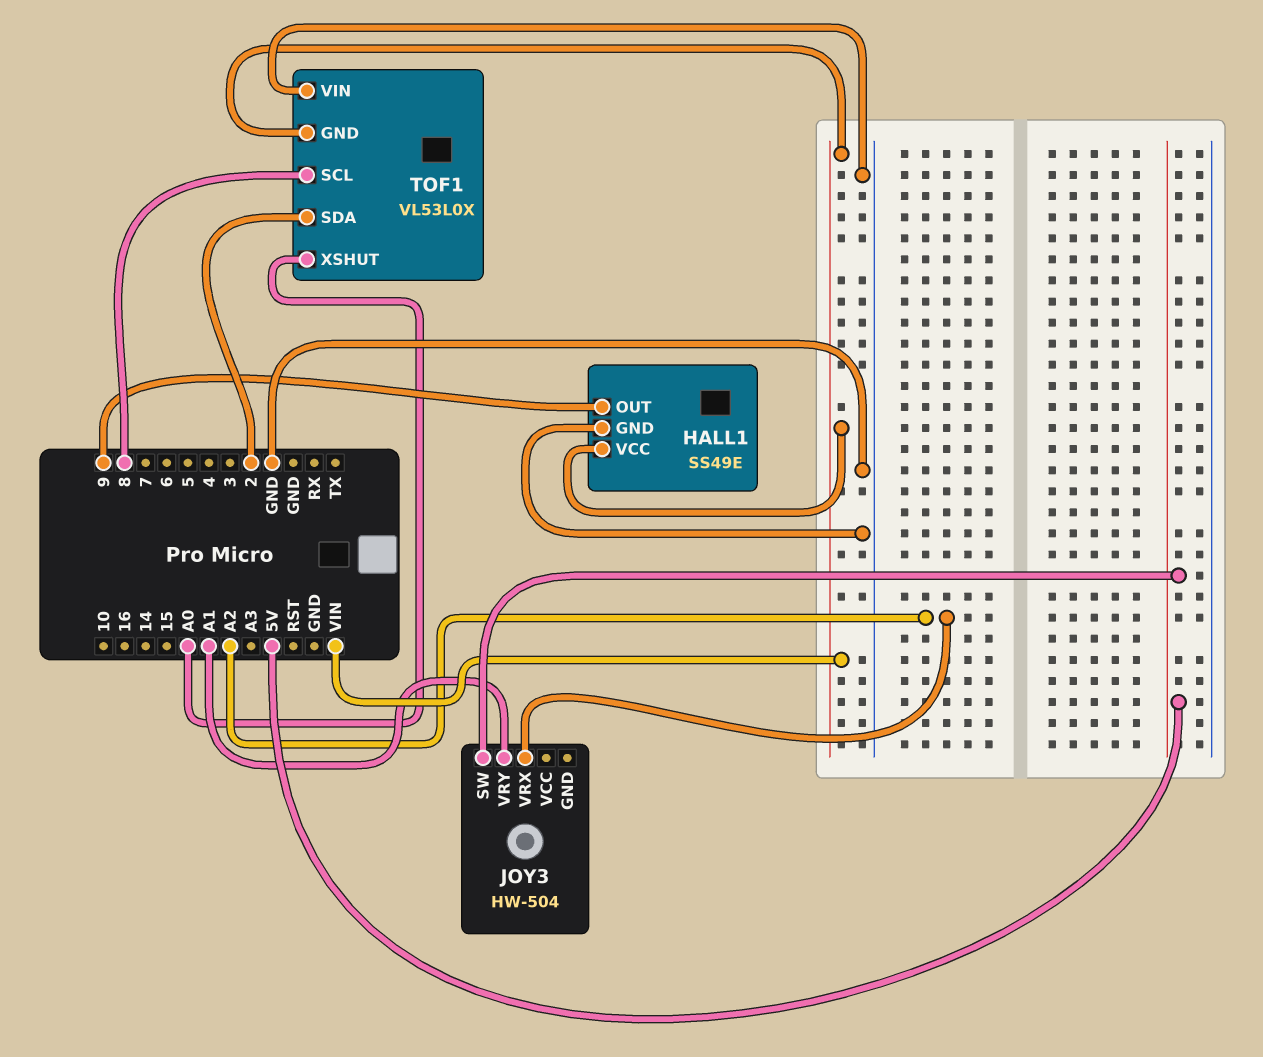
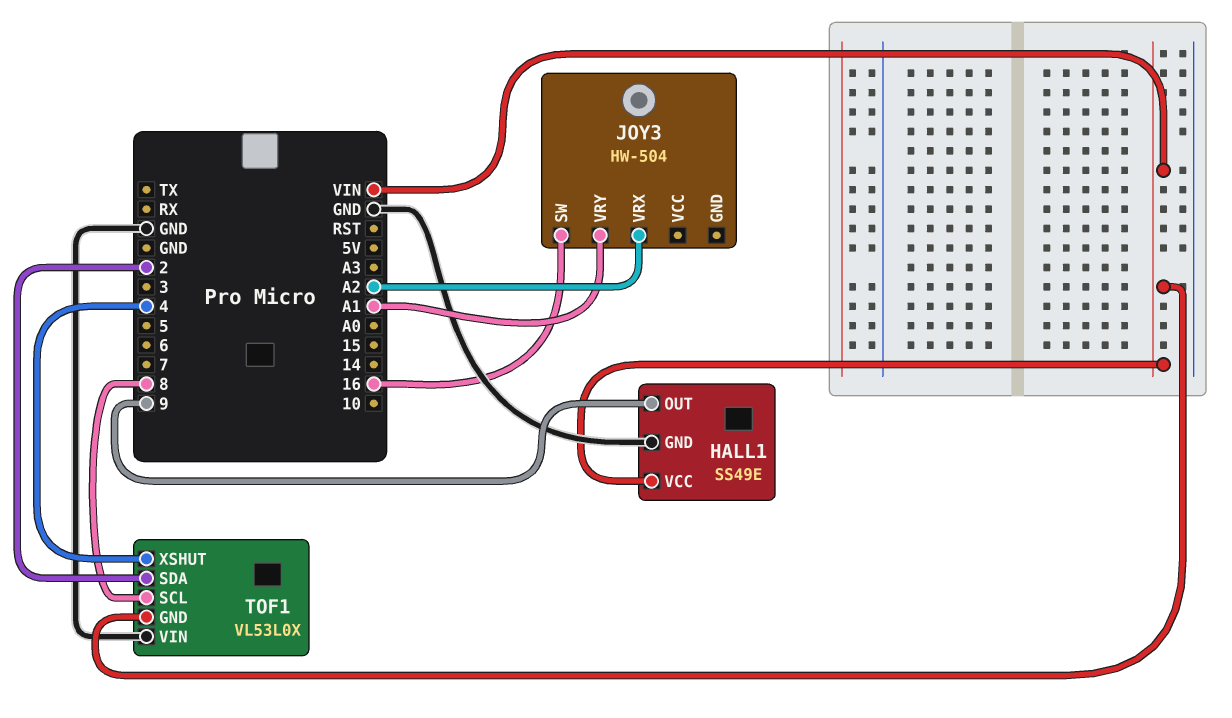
JOY3 pin SW: 5V -> 16
TOF1 pin XSHUT: A0 -> 4

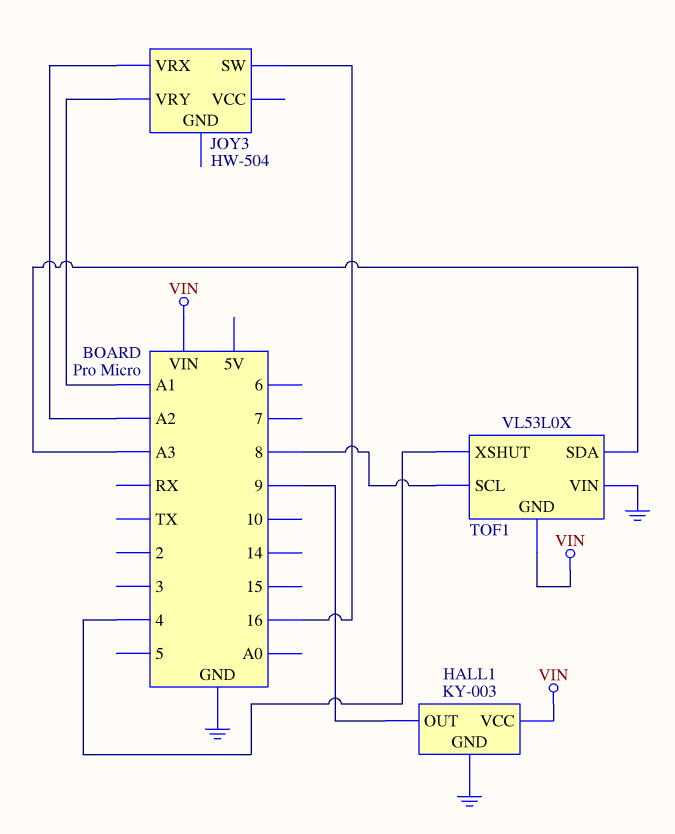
HALL1: SS49E -> KY-003
TOF1 pin SDA: 2 -> A3

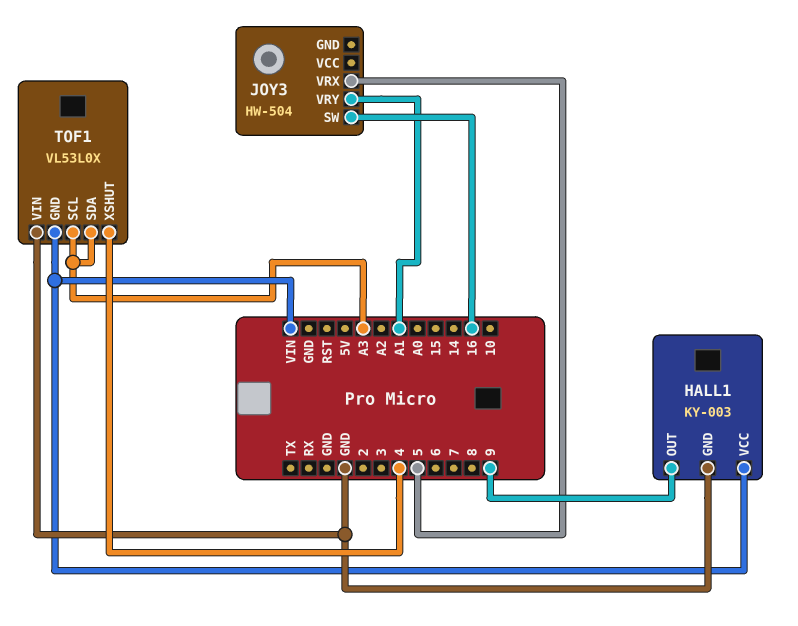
JOY3 pin VRX: A2 -> 5
TOF1 pin SCL: 8 -> A3

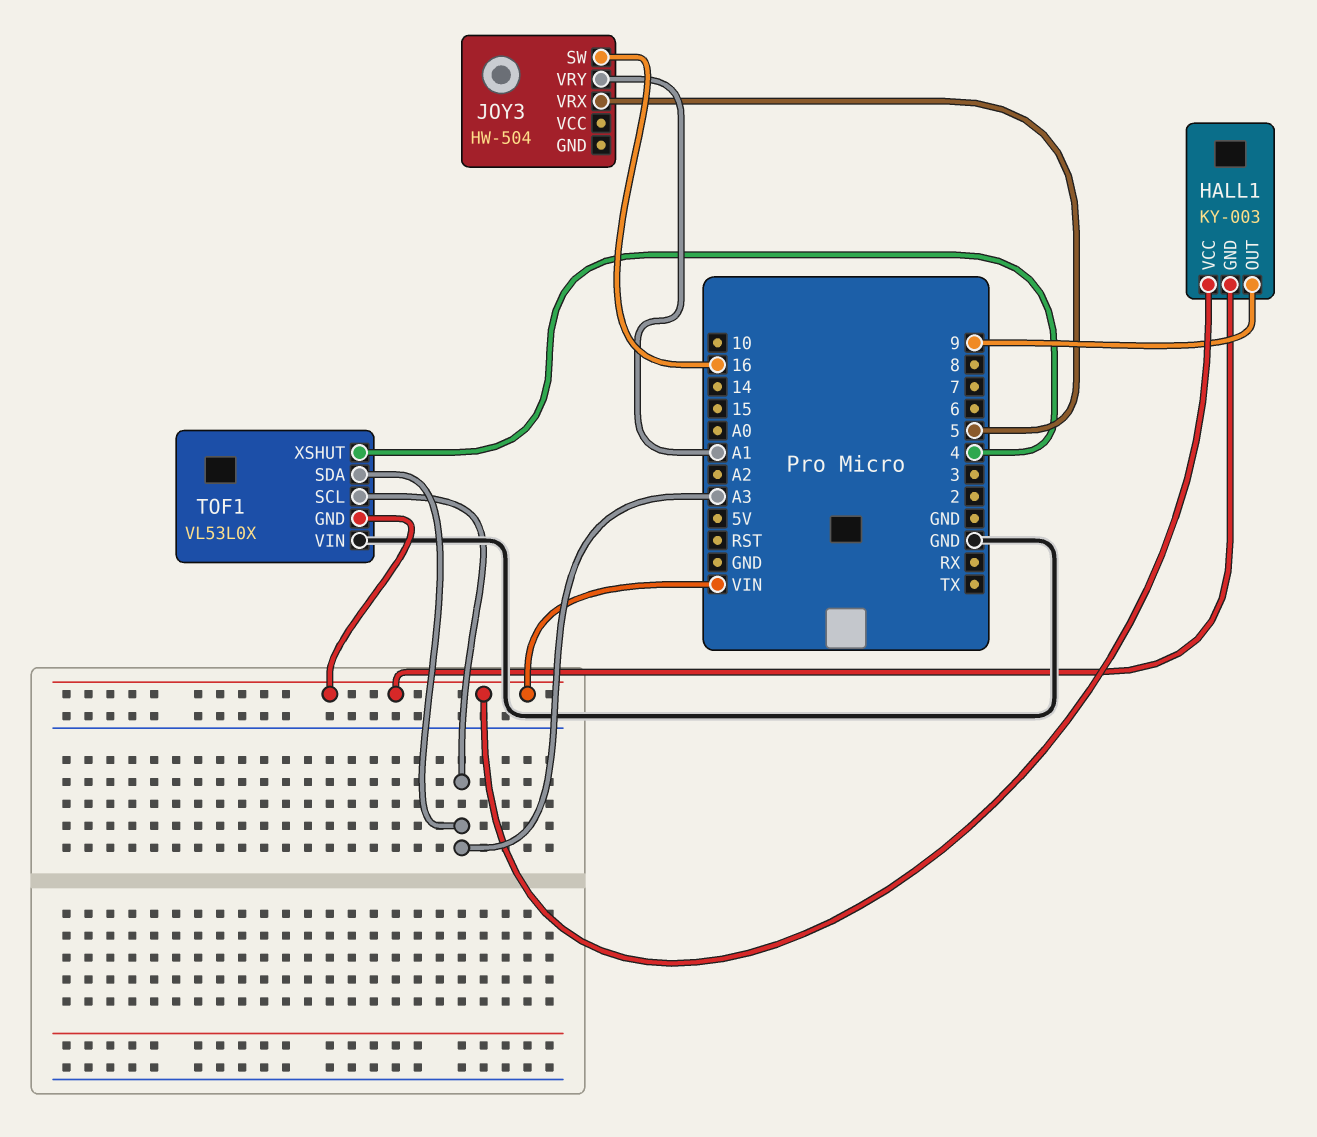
HALL1 pin GND: GND -> VIN

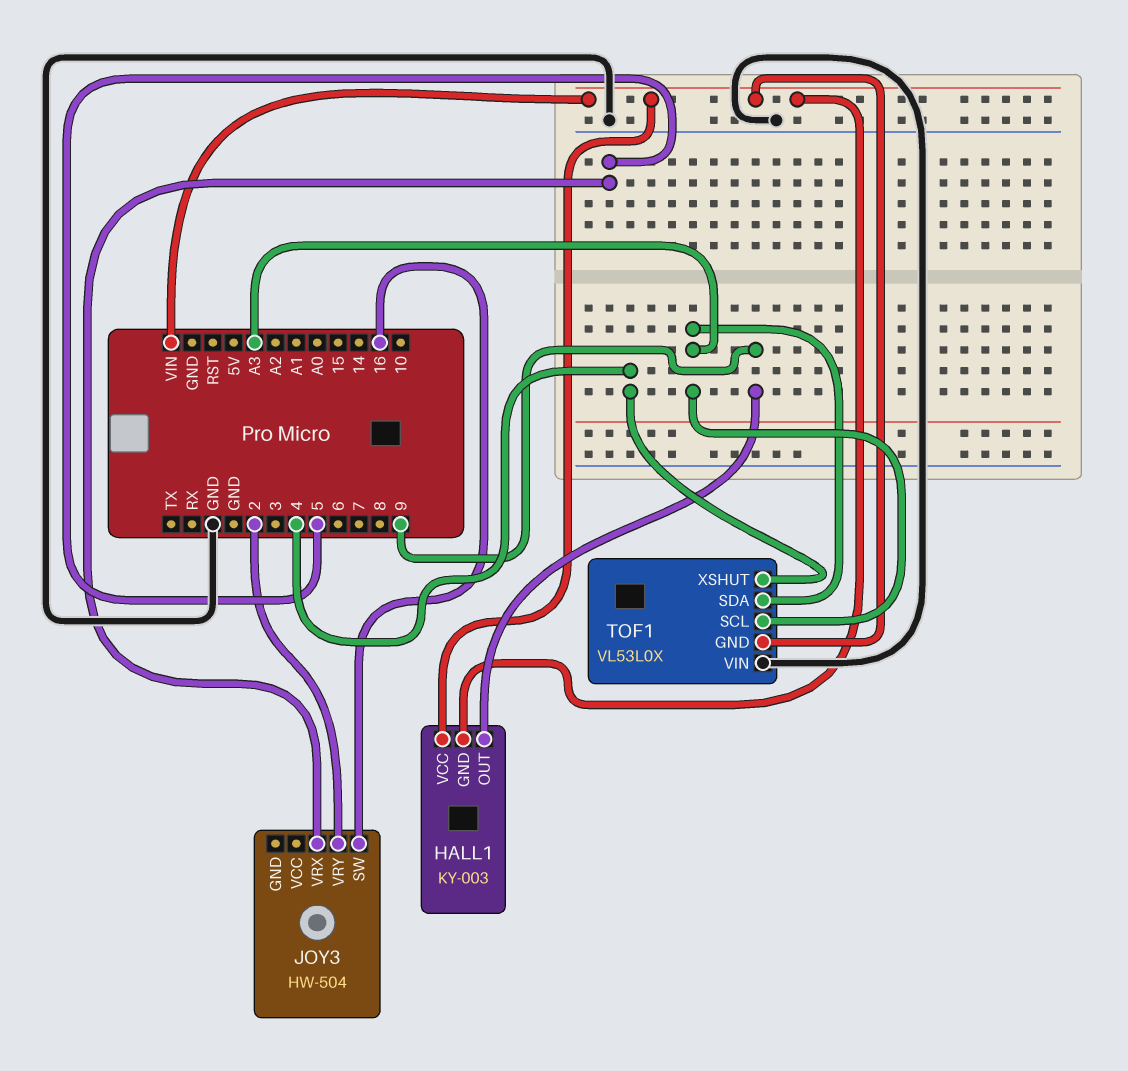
JOY3 pin VRY: A1 -> 2

